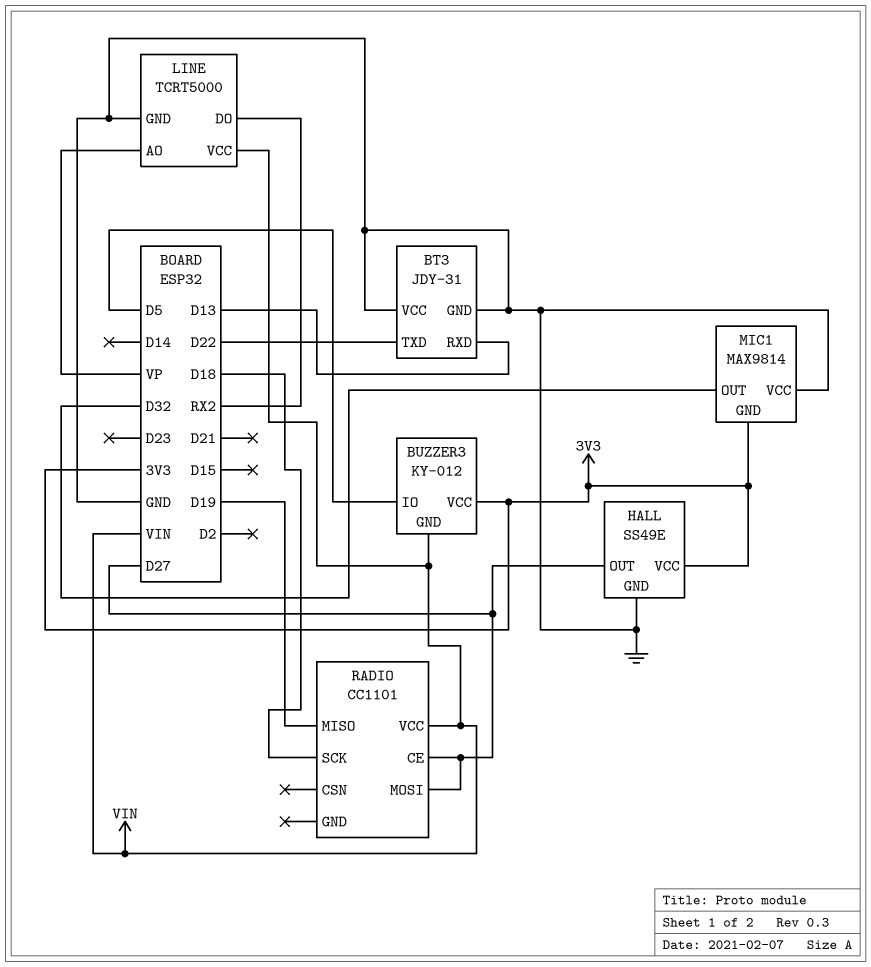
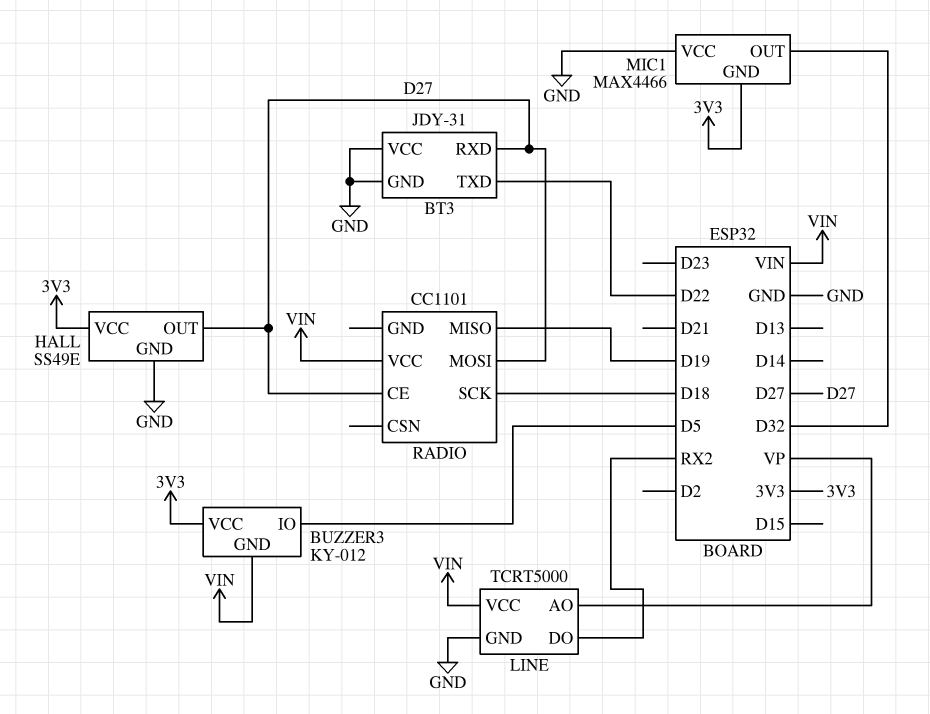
BT3 pin RXD: D13 -> D27
MIC1: MAX9814 -> MAX4466

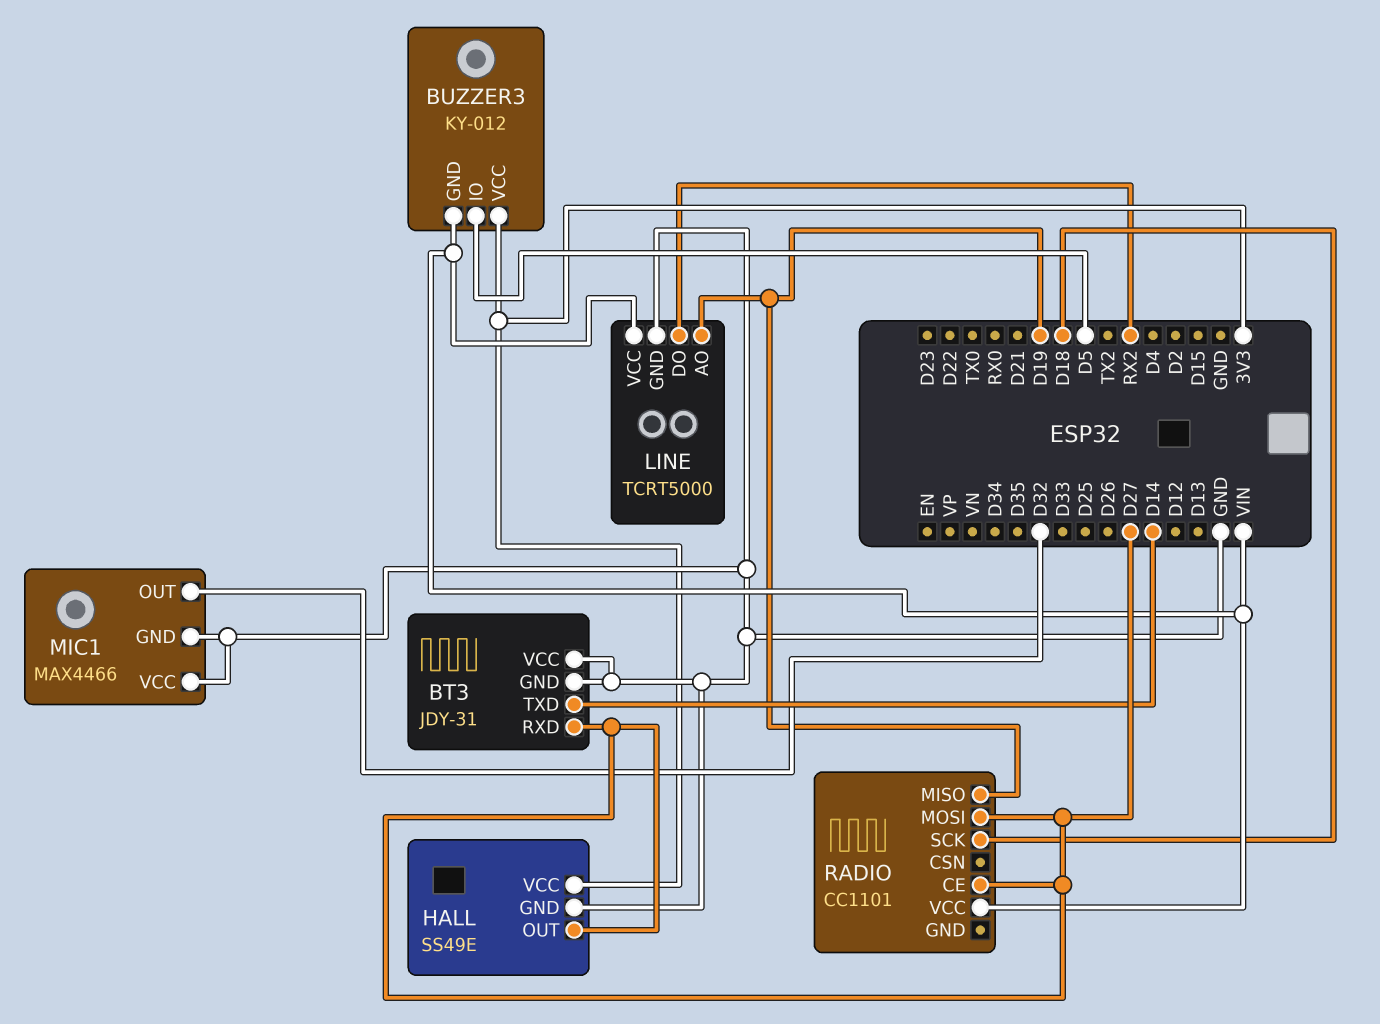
BT3 pin TXD: D22 -> D14
LINE pin AO: VP -> D19
MIC1 pin GND: 3V3 -> GND

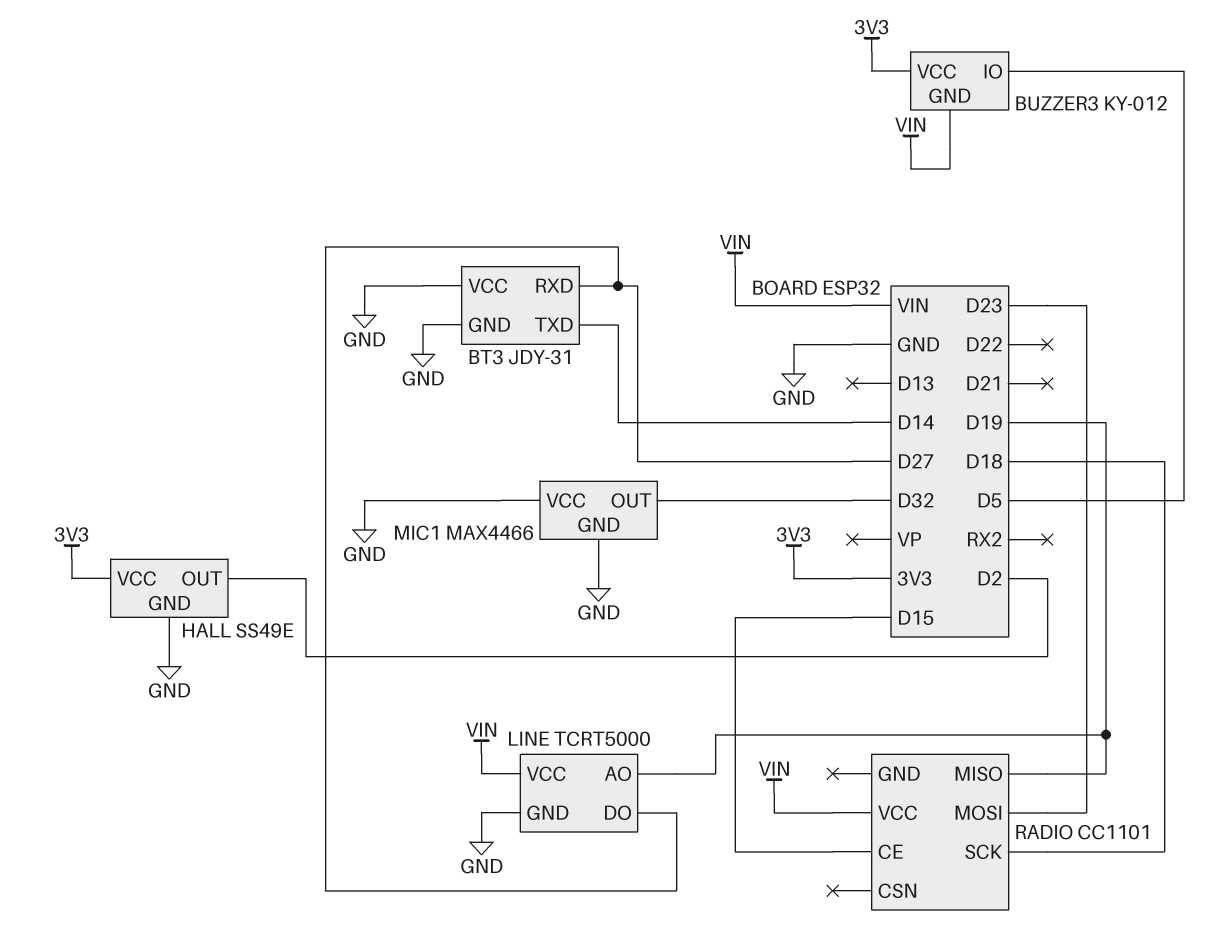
HALL pin OUT: D27 -> D2
LINE pin DO: RX2 -> D27
RADIO pin CE: D27 -> D15
RADIO pin MOSI: D27 -> D23

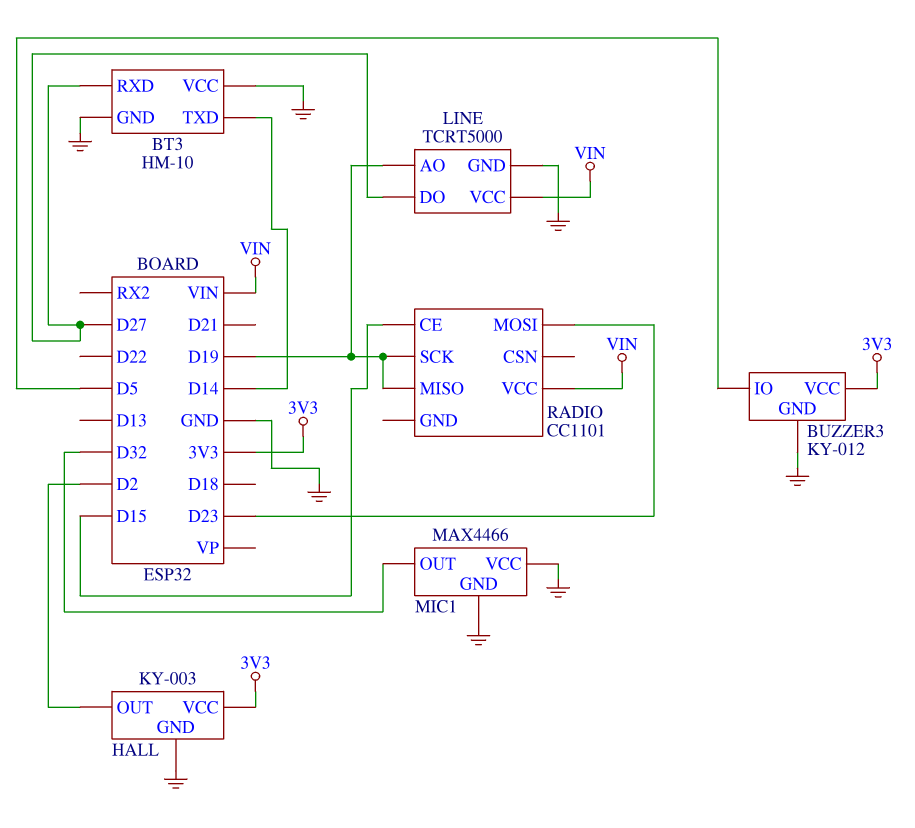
BT3: JDY-31 -> HM-10
BUZZER3 pin GND: VIN -> GND
HALL: SS49E -> KY-003
RADIO pin SCK: D18 -> D19

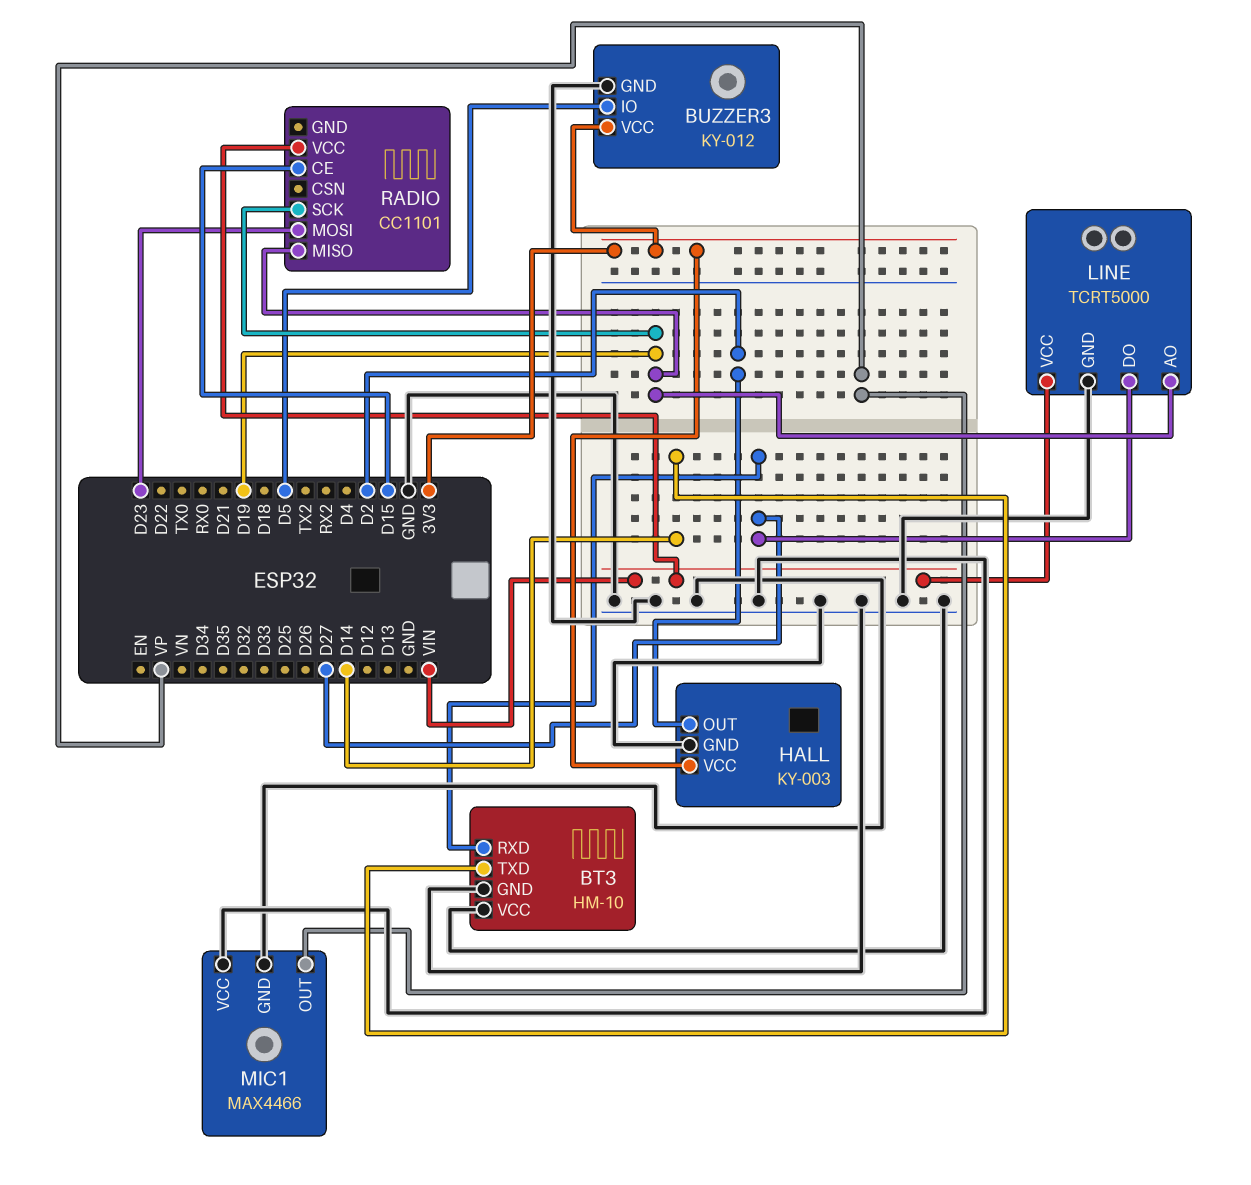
MIC1 pin OUT: D32 -> VP

